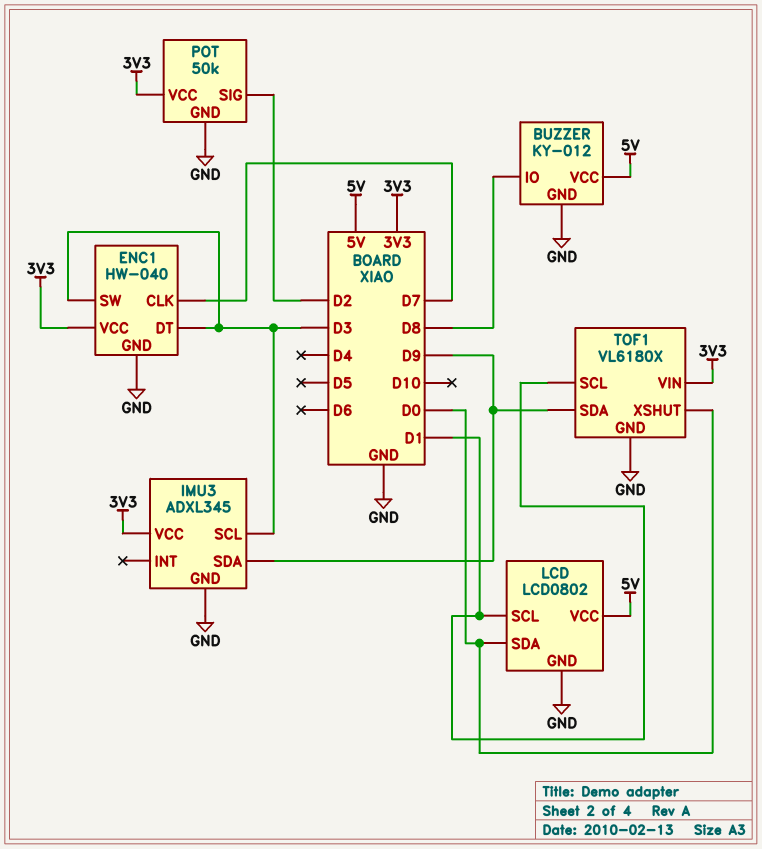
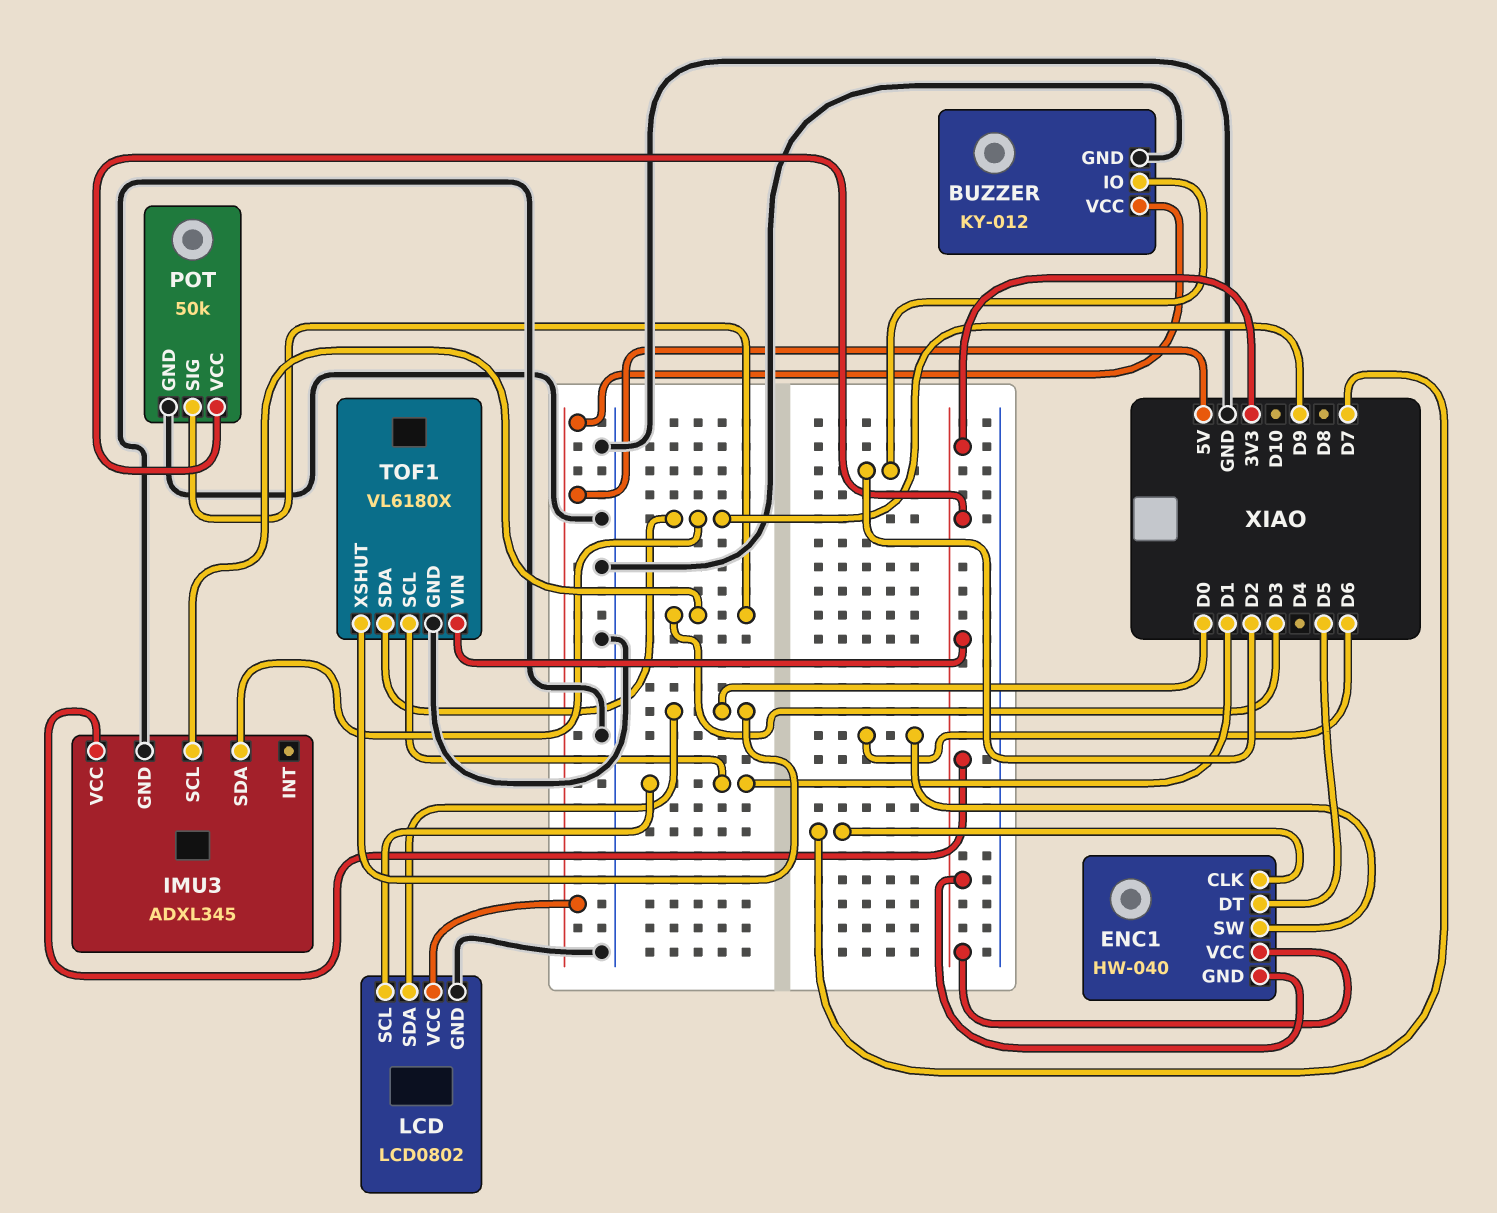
BUZZER pin IO: D8 -> D2
ENC1 pin DT: D3 -> D5
ENC1 pin GND: GND -> 3V3
ENC1 pin SW: D3 -> D6
POT pin SIG: D2 -> D3

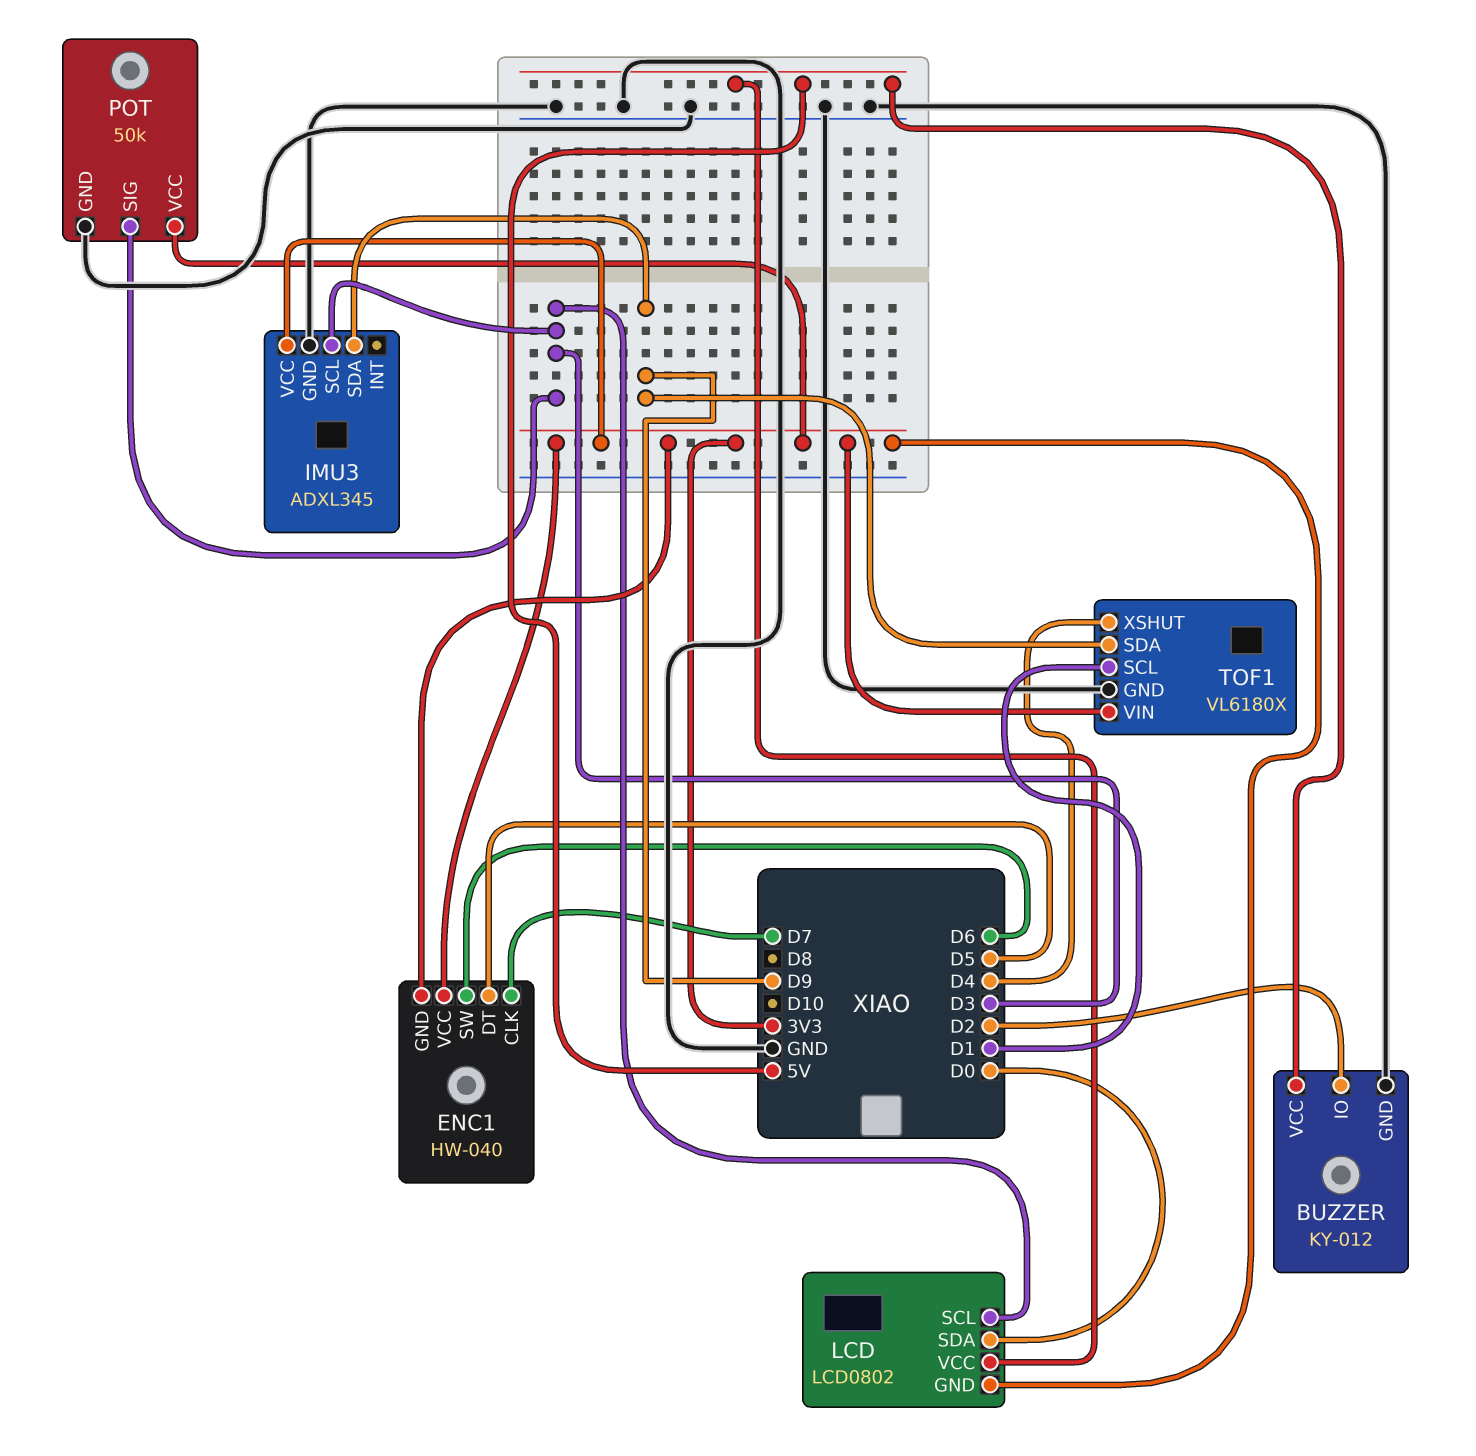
LCD pin GND: GND -> 3V3
LCD pin SCL: D1 -> D3
TOF1 pin XSHUT: D0 -> D4

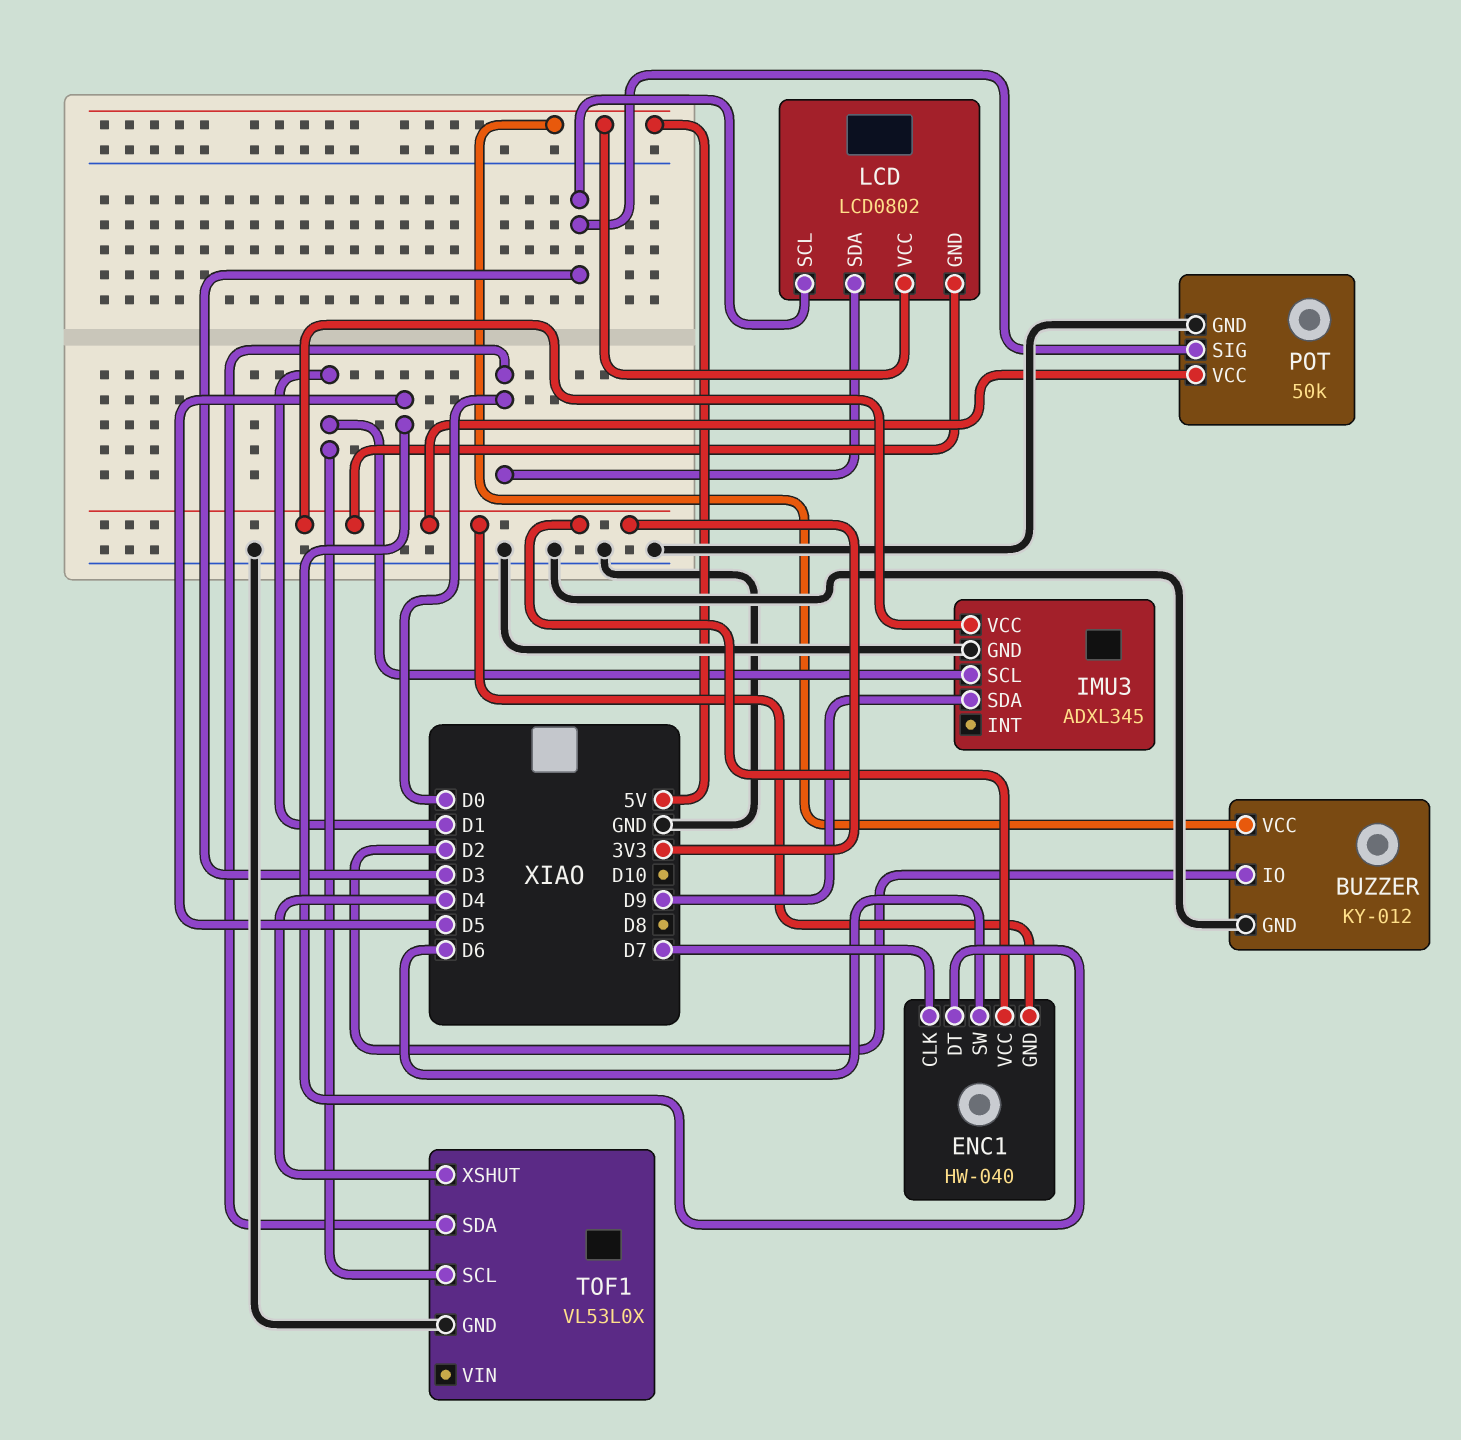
IMU3 pin SCL: D3 -> D1
TOF1: VL6180X -> VL53L0X
TOF1 pin SDA: D9 -> D0
TOF1 pin VIN: 3V3 -> none

